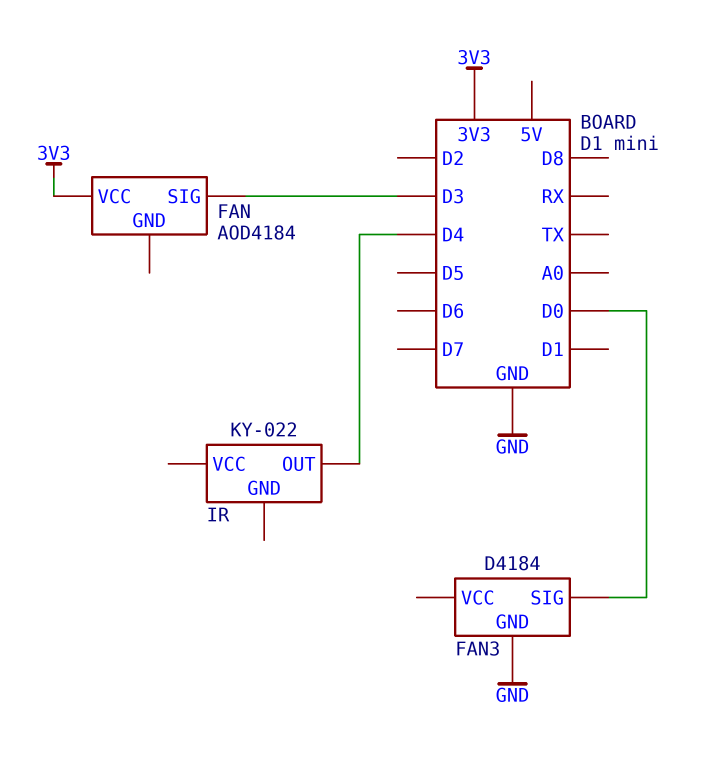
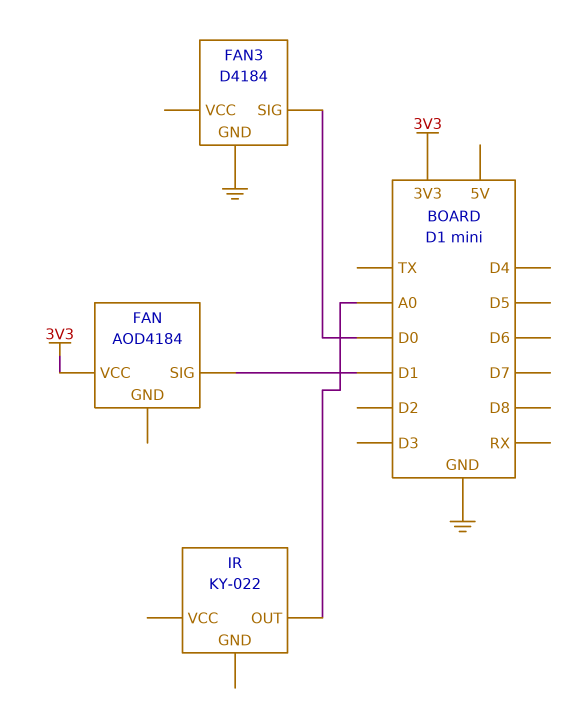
FAN pin SIG: D3 -> D1
IR pin OUT: D4 -> A0

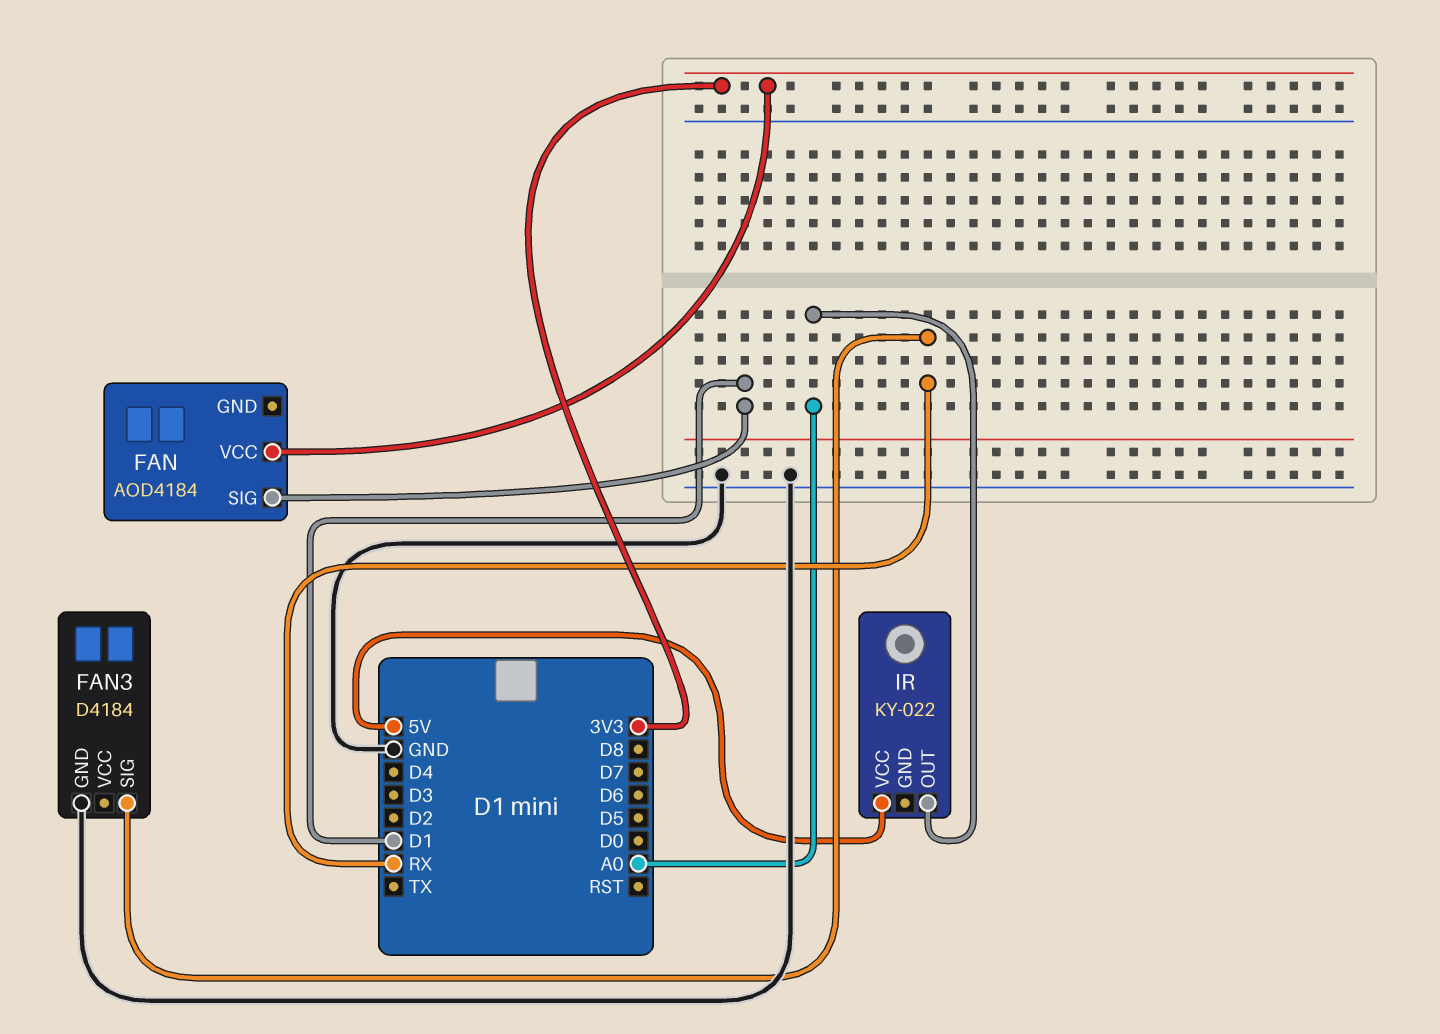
FAN3 pin SIG: D0 -> RX
IR pin VCC: none -> 5V

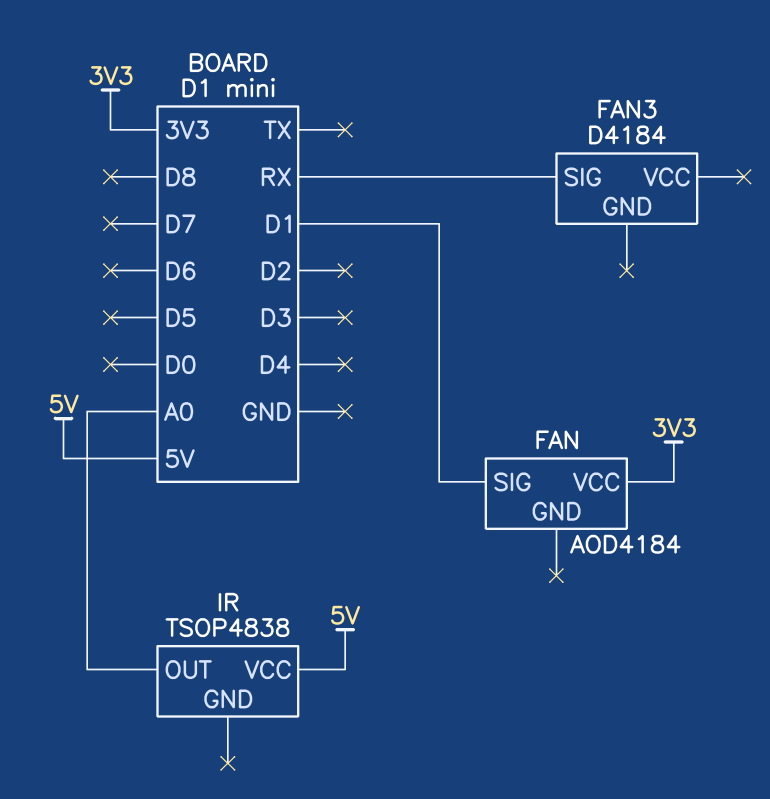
FAN3 pin GND: GND -> none
IR: KY-022 -> TSOP4838

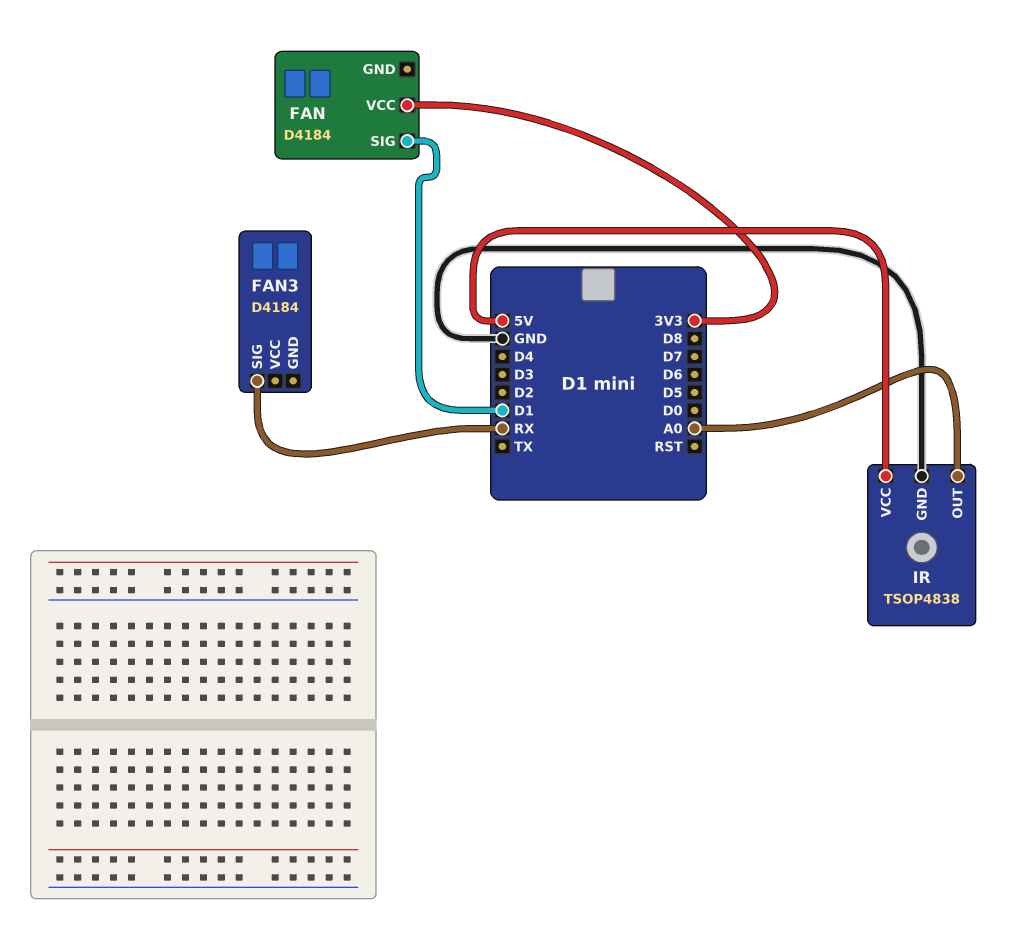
FAN: AOD4184 -> D4184
IR pin GND: none -> GND

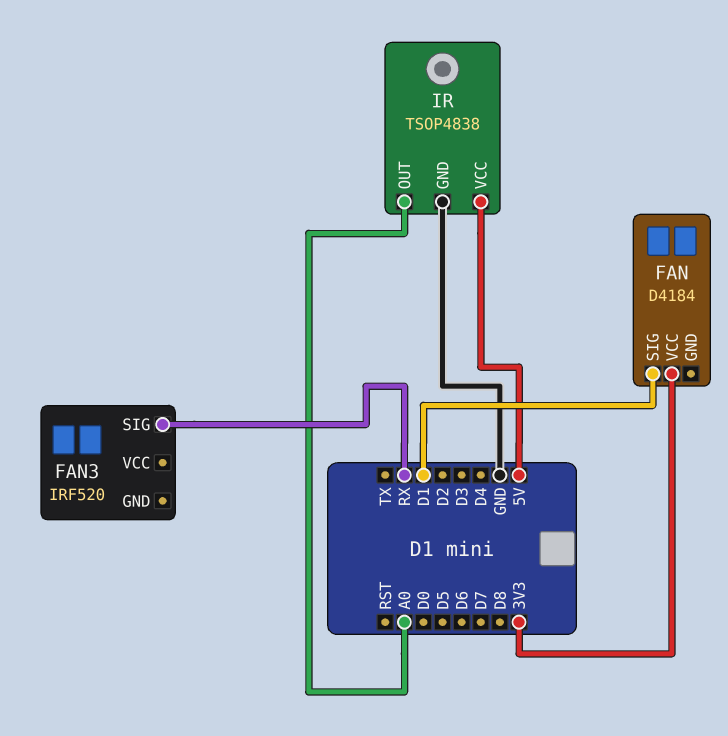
FAN3: D4184 -> IRF520

